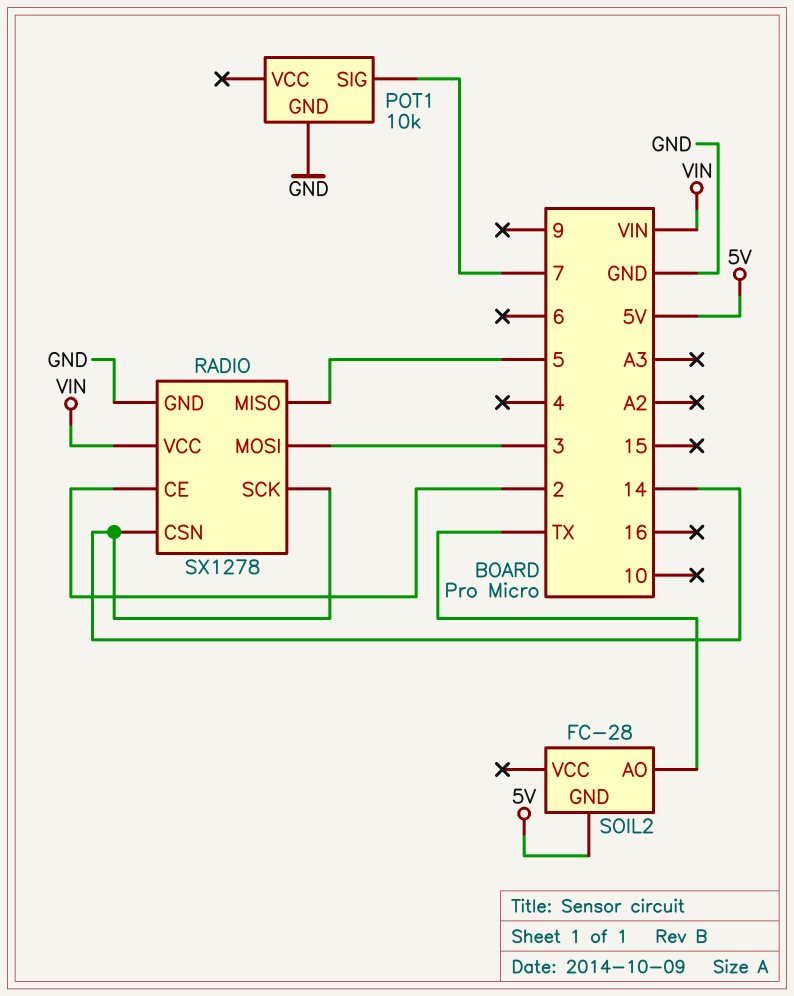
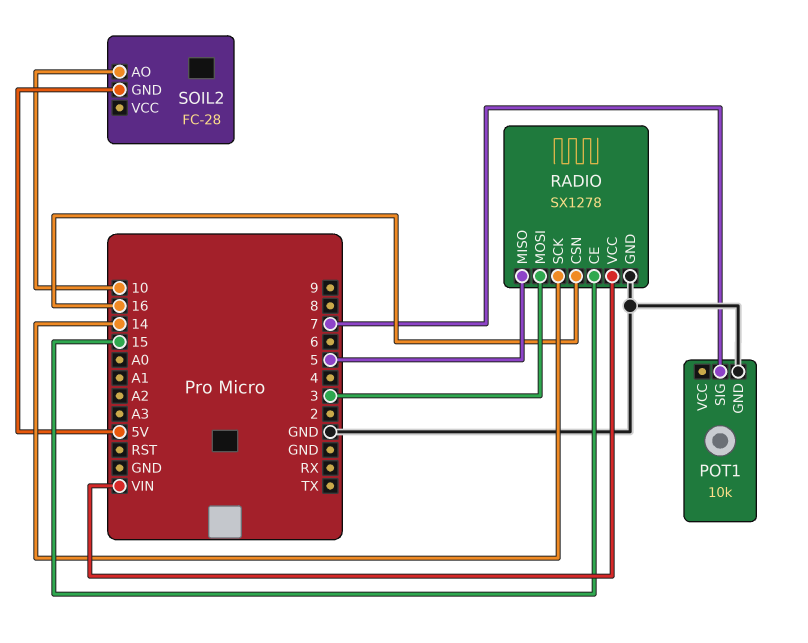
RADIO pin CE: 2 -> 15
RADIO pin CSN: 14 -> 16
SOIL2 pin AO: TX -> 10

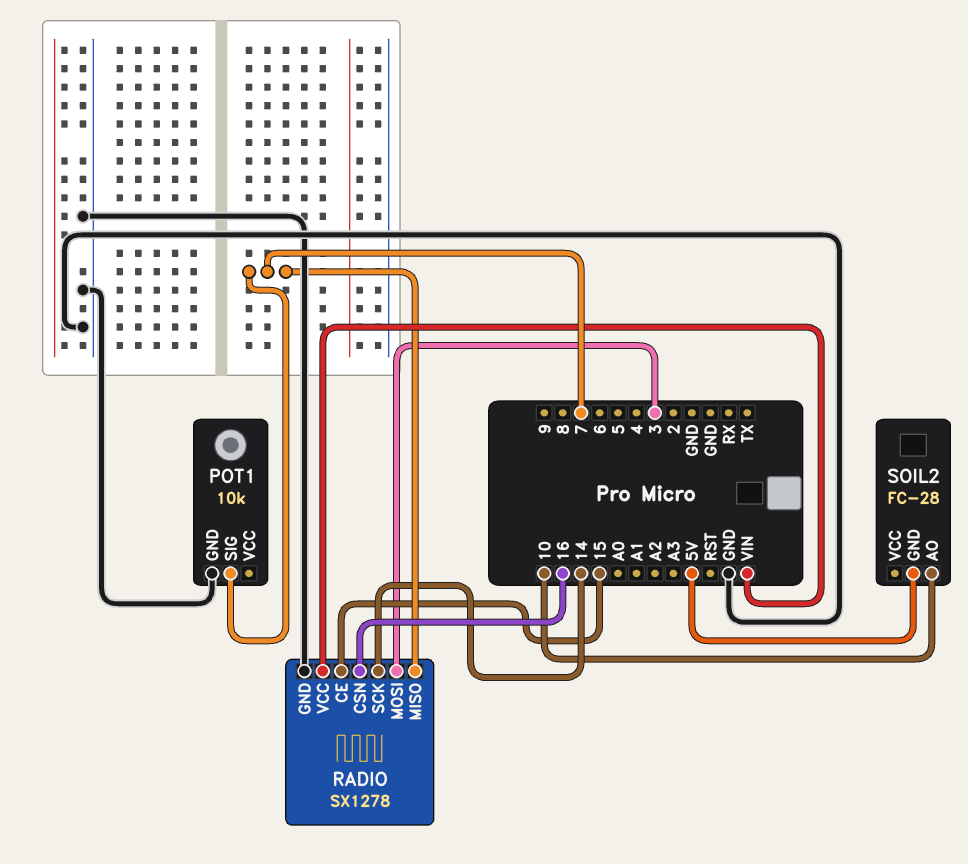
RADIO pin MISO: 5 -> 7

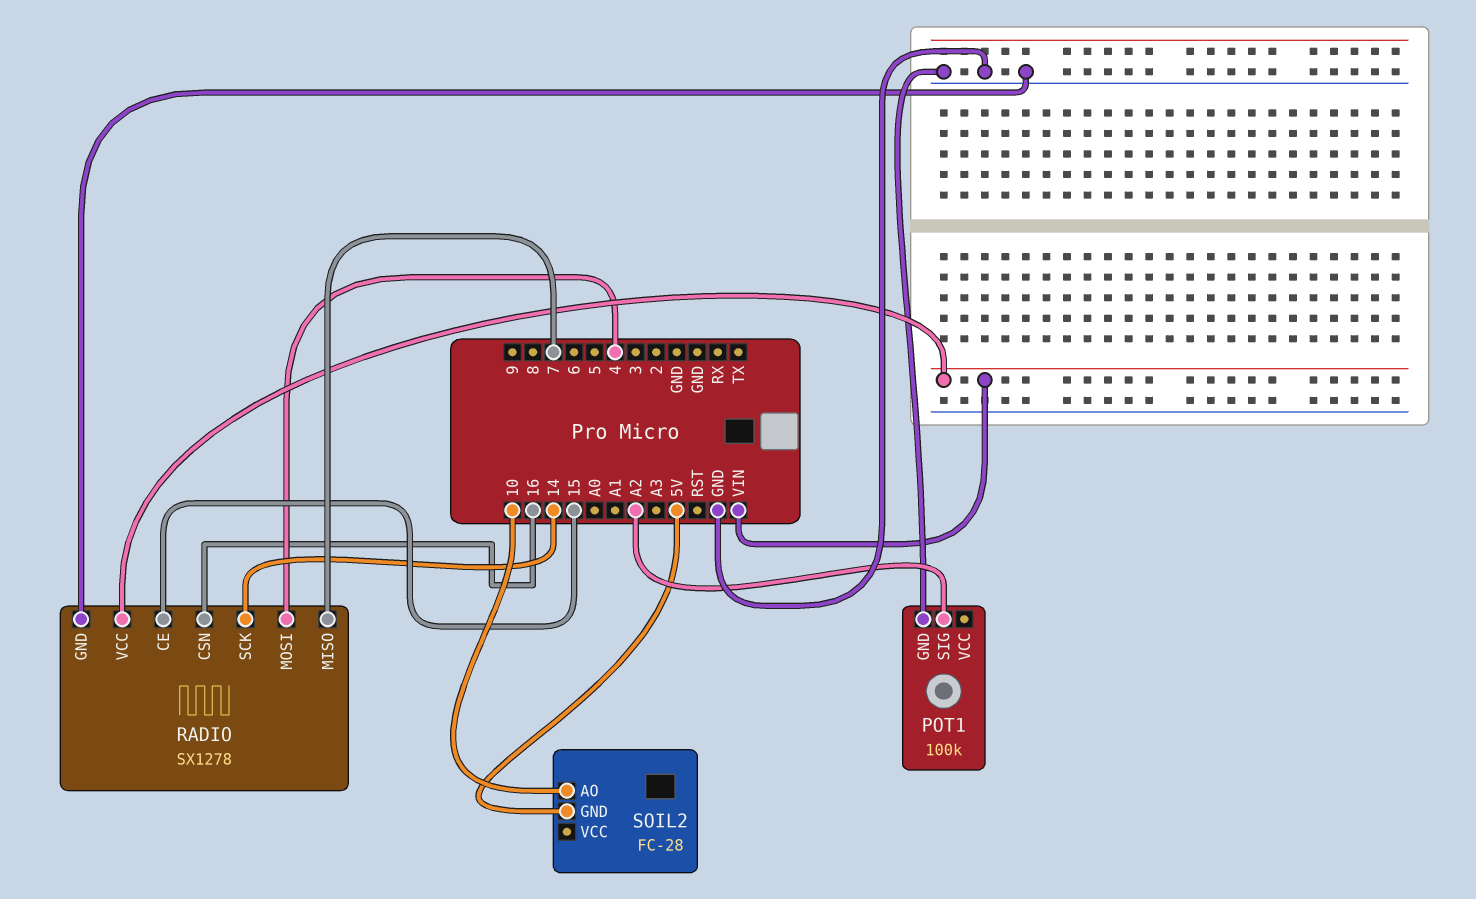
POT1: 10k -> 100k
POT1 pin SIG: 7 -> A2
RADIO pin MOSI: 3 -> 4

